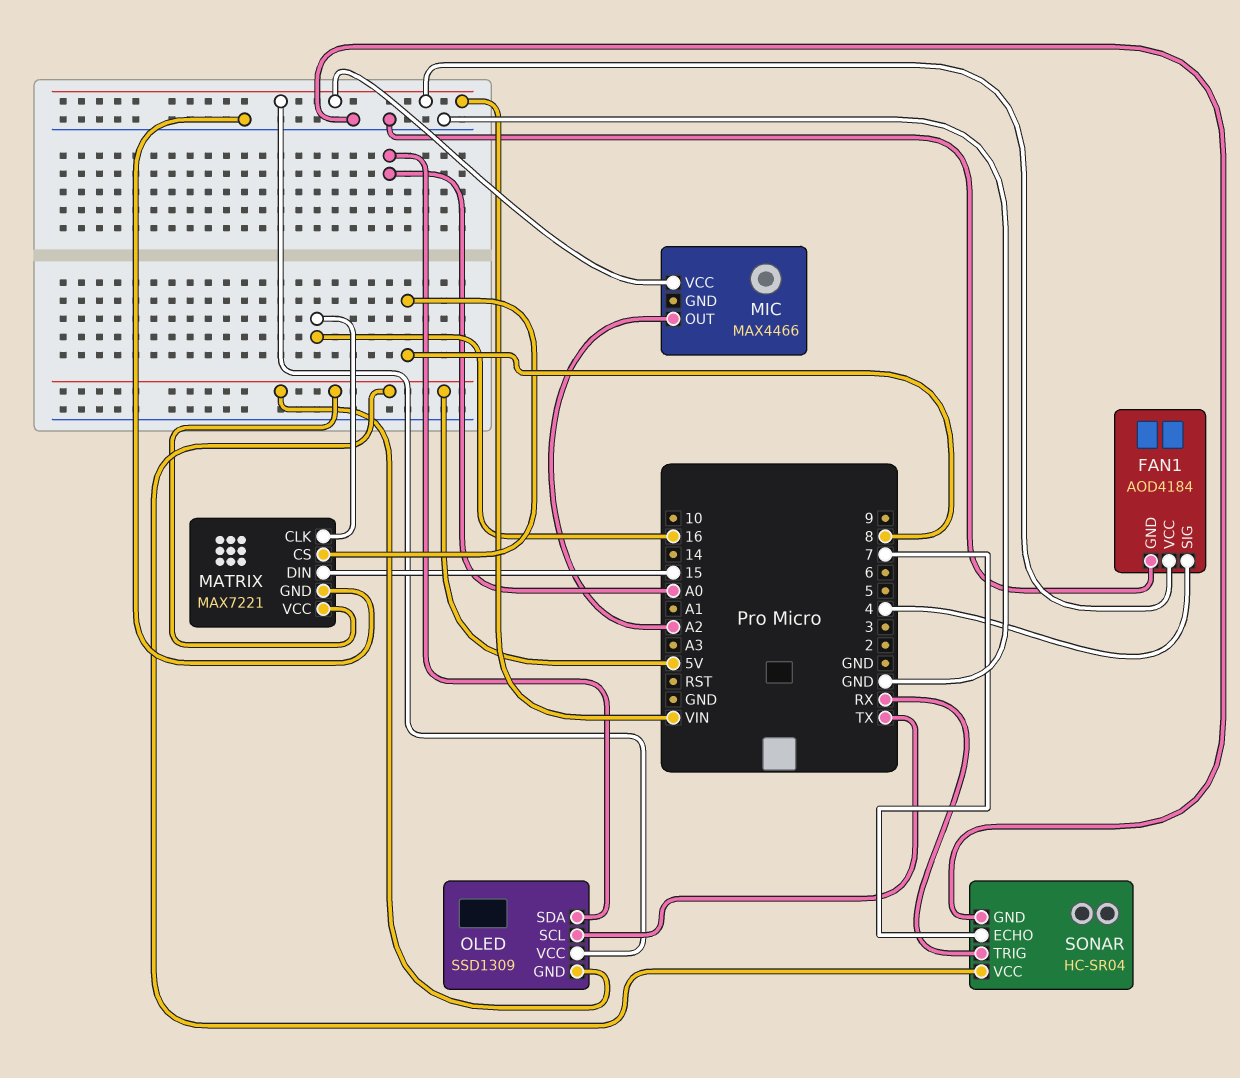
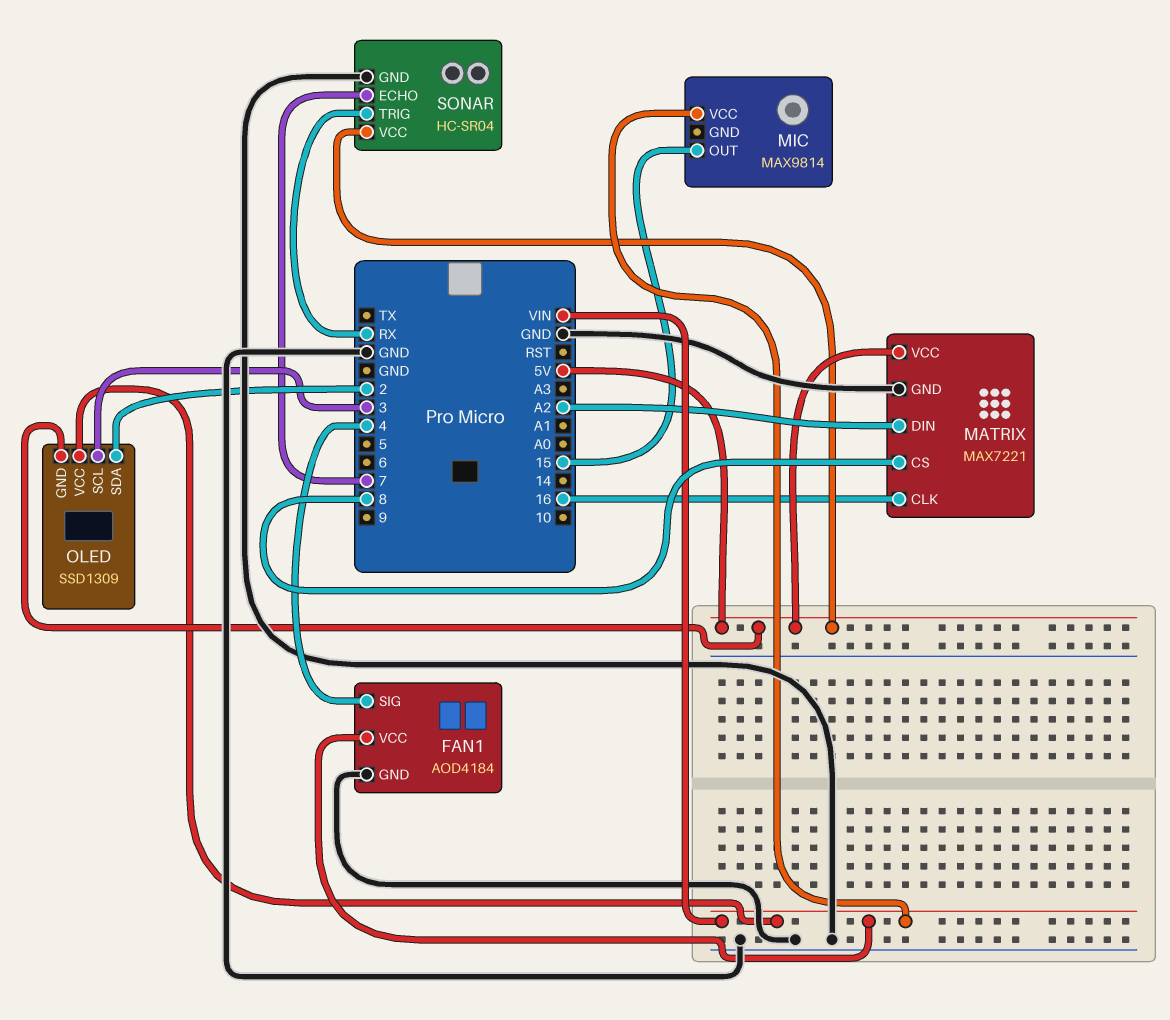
MATRIX pin DIN: 15 -> A2
MIC: MAX4466 -> MAX9814
MIC pin OUT: A2 -> 15
OLED pin SCL: TX -> 3
OLED pin SDA: A0 -> 2

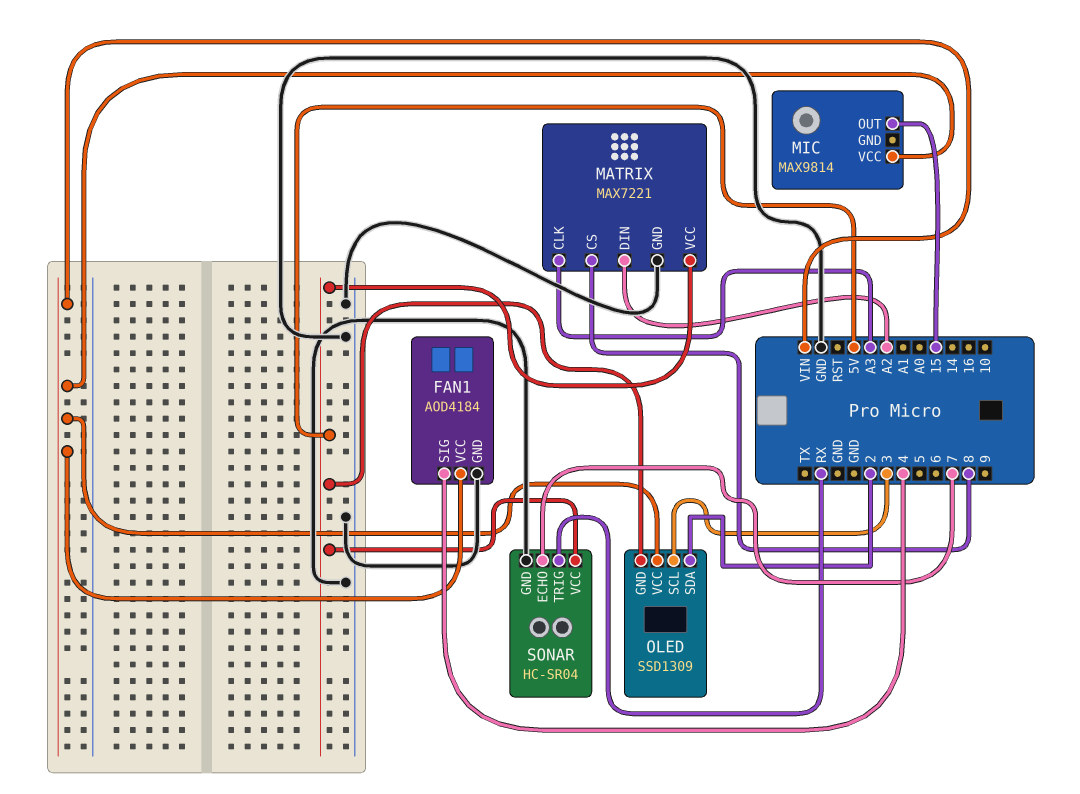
MATRIX pin CLK: 16 -> A3

